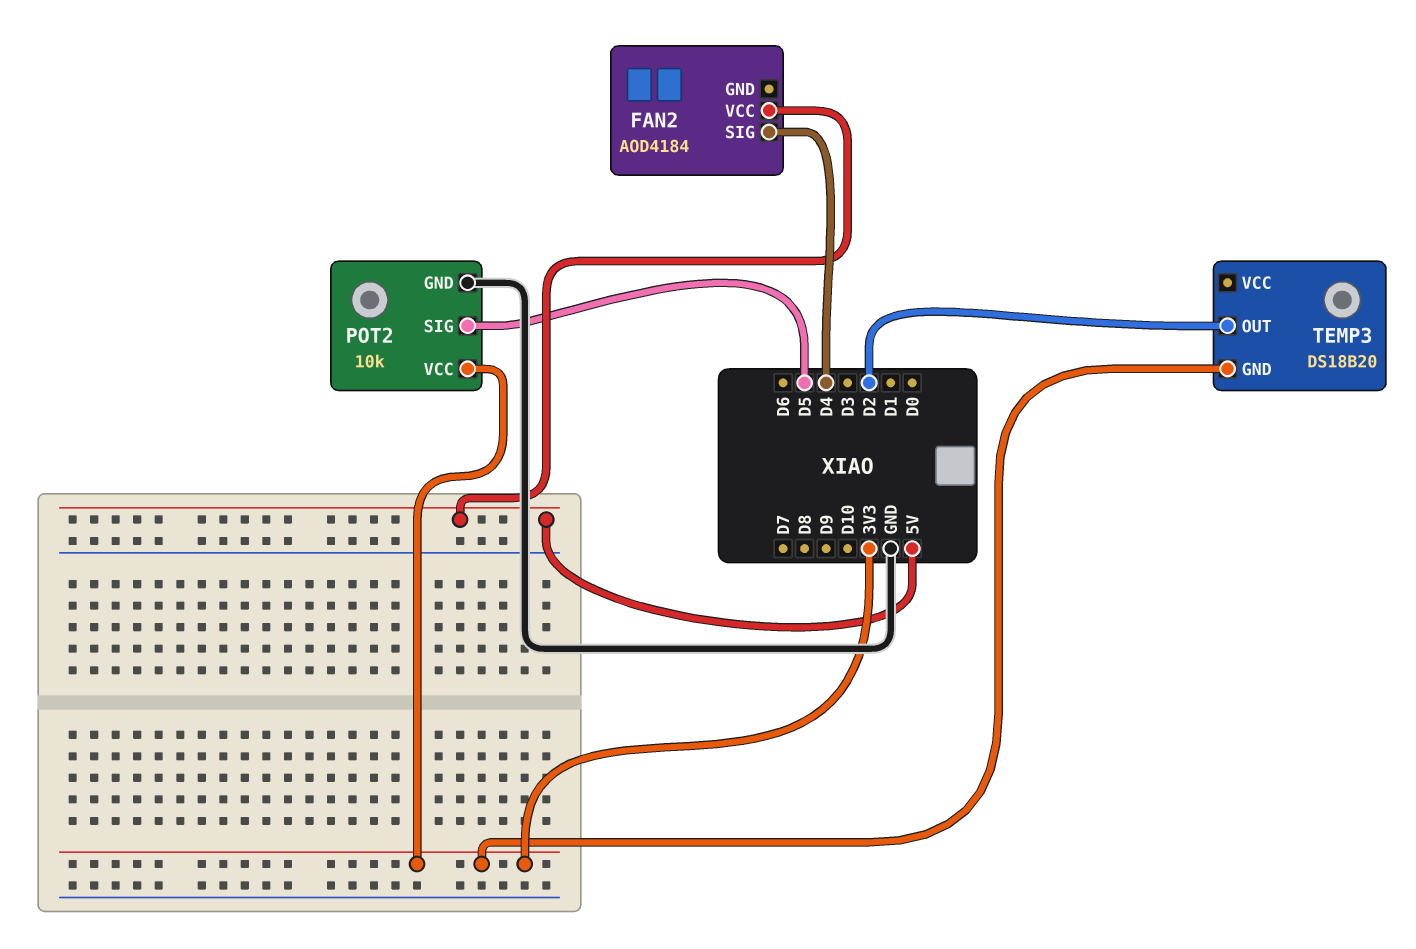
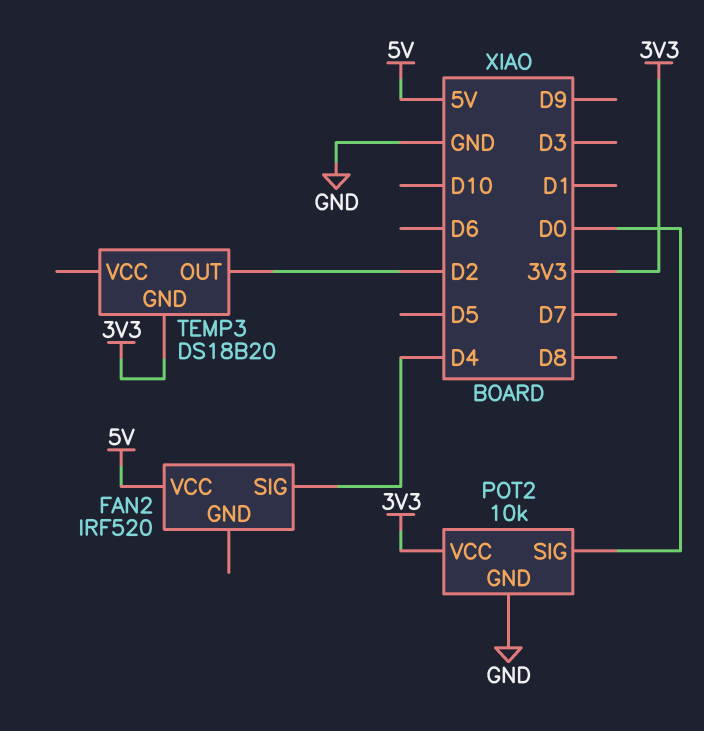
FAN2: AOD4184 -> IRF520
POT2 pin SIG: D5 -> D0

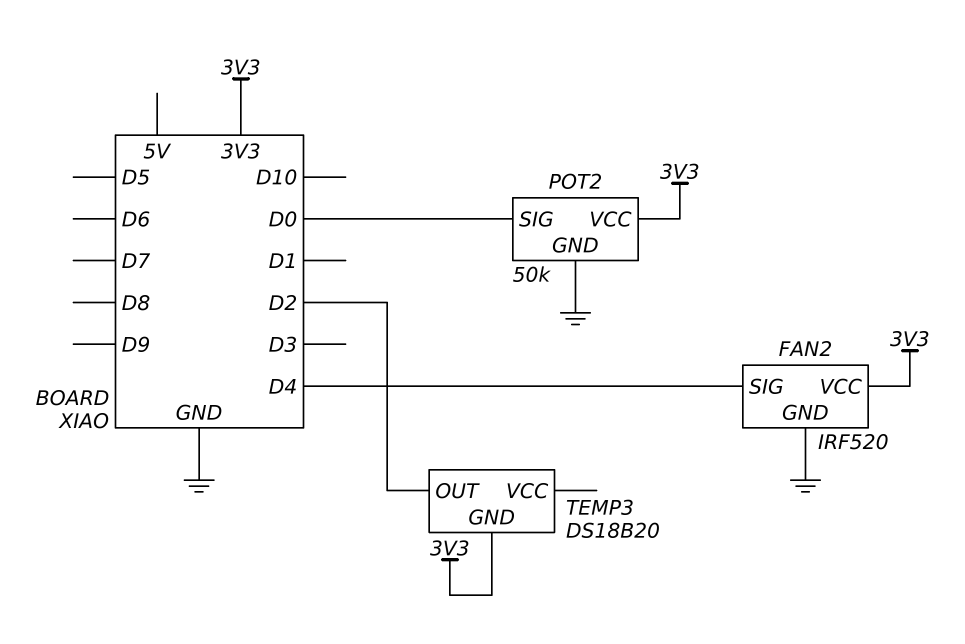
FAN2 pin GND: none -> GND
FAN2 pin VCC: 5V -> 3V3
POT2: 10k -> 50k

